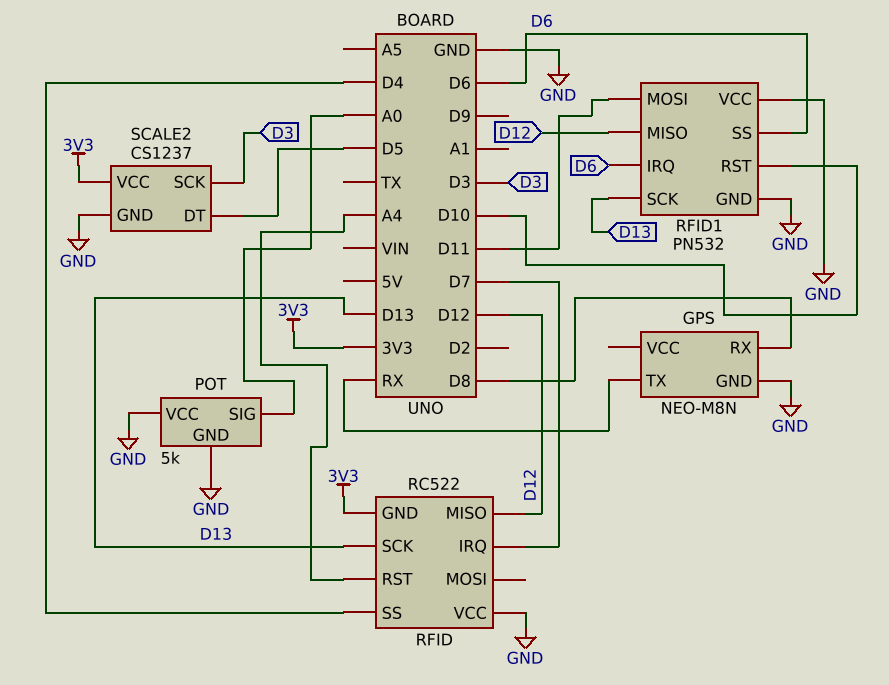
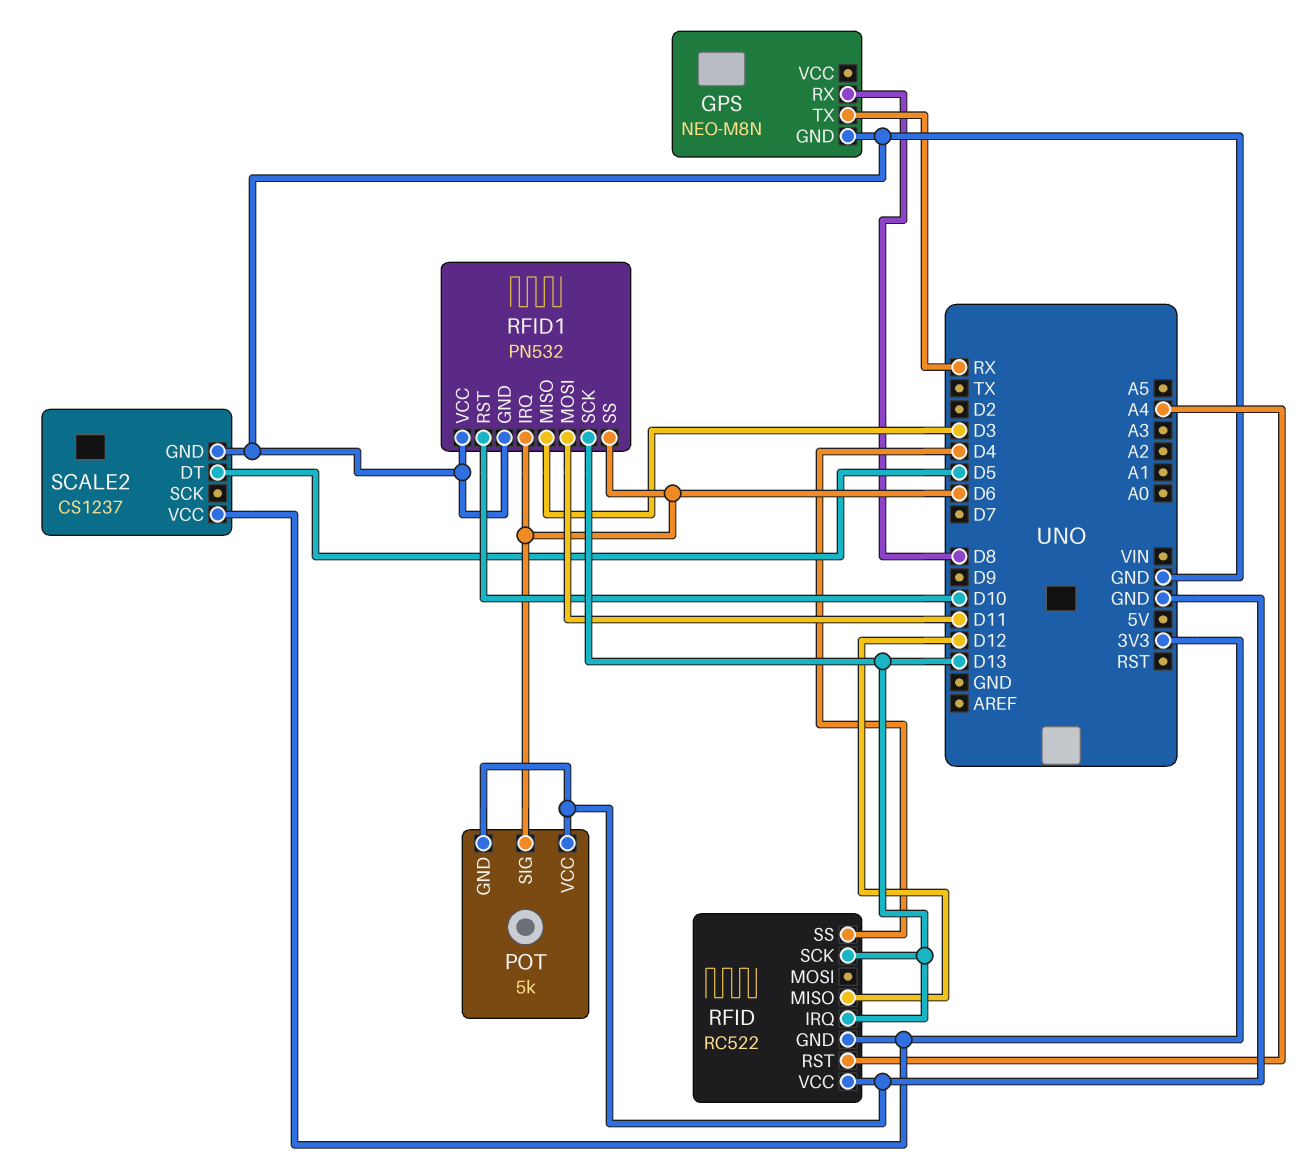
POT pin SIG: A0 -> D6
RFID pin IRQ: D7 -> D13
RFID1 pin MISO: D12 -> D3
SCALE2 pin SCK: D3 -> none

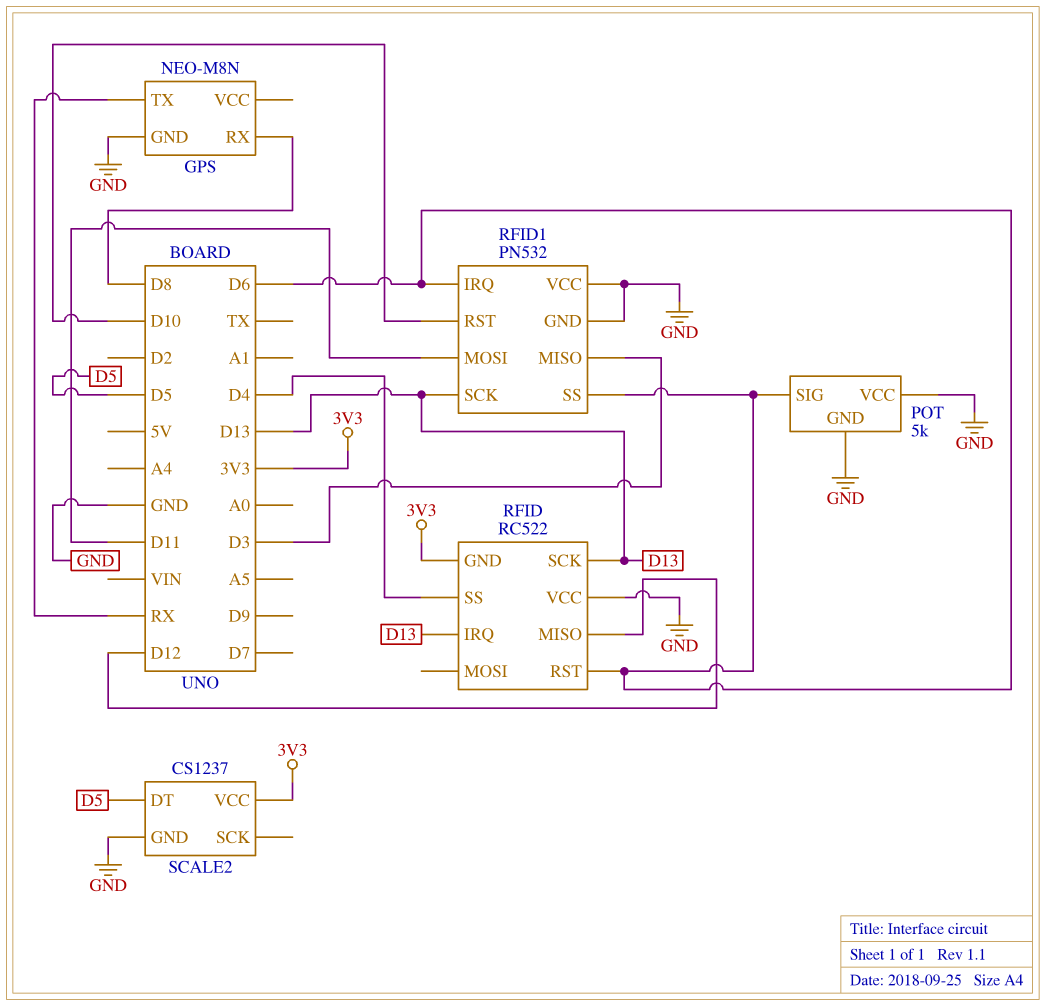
RFID pin RST: A4 -> D6

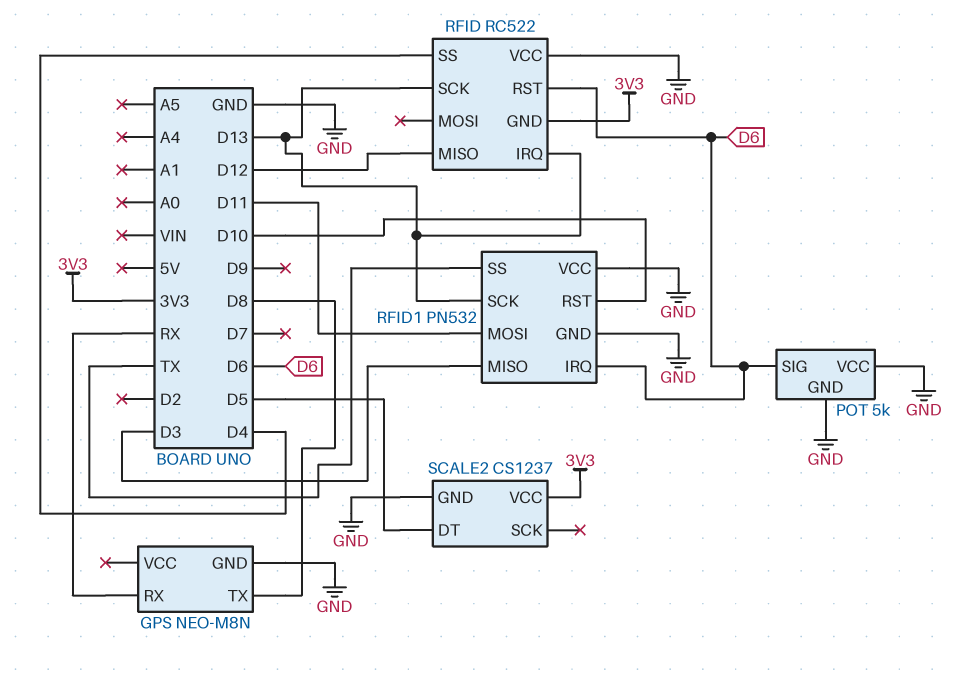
GPS pin RX: D8 -> RX
GPS pin TX: RX -> D8
RFID1 pin SS: D6 -> TX

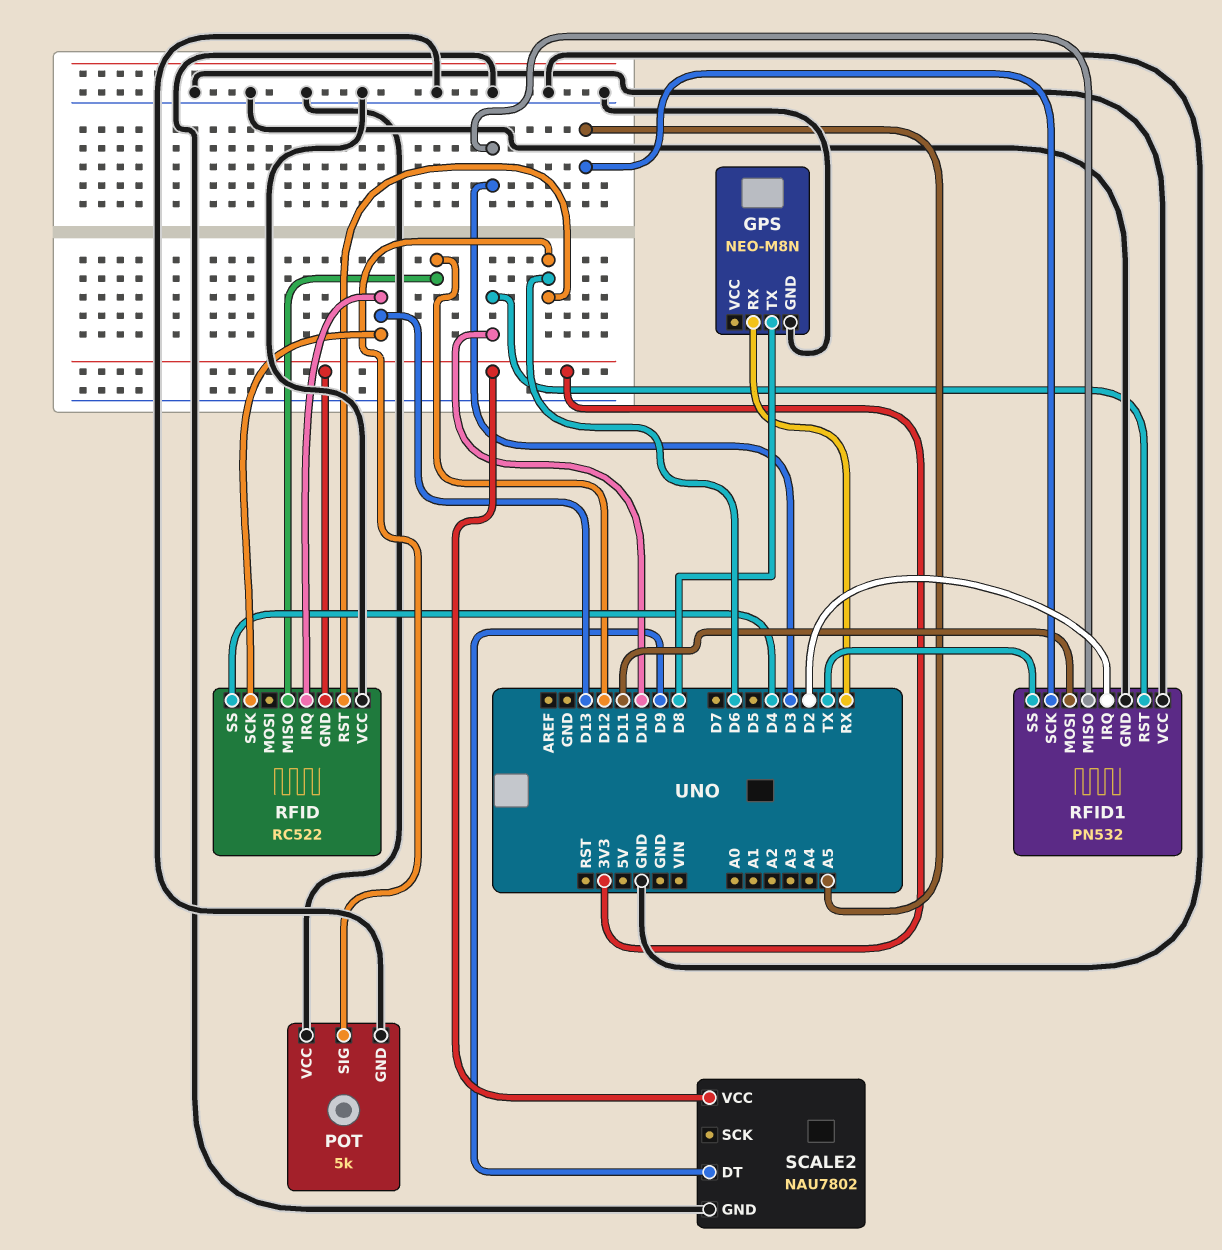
RFID1 pin IRQ: D6 -> D2
RFID1 pin SCK: D13 -> A5
SCALE2: CS1237 -> NAU7802
SCALE2 pin DT: D5 -> D9

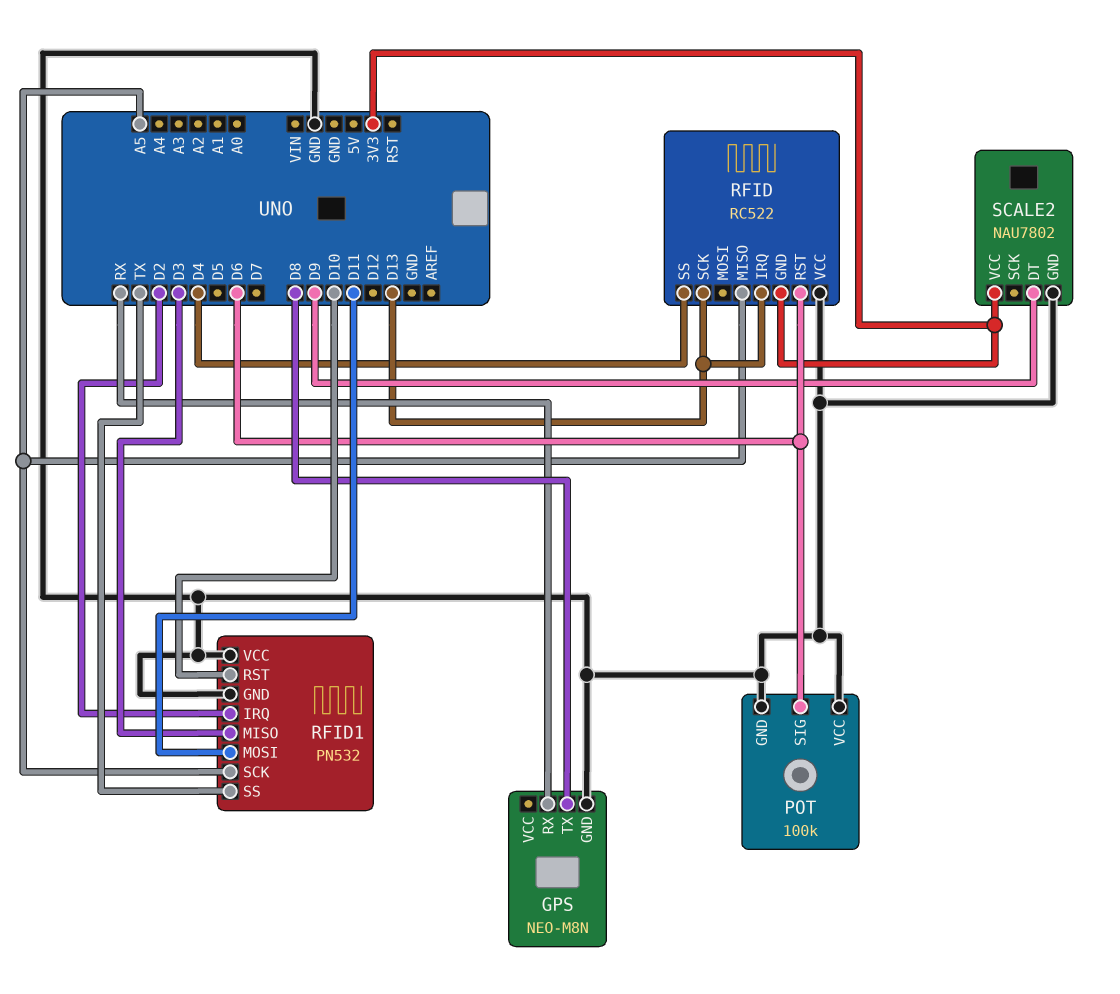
POT: 5k -> 100k
RFID pin MISO: D12 -> A5

